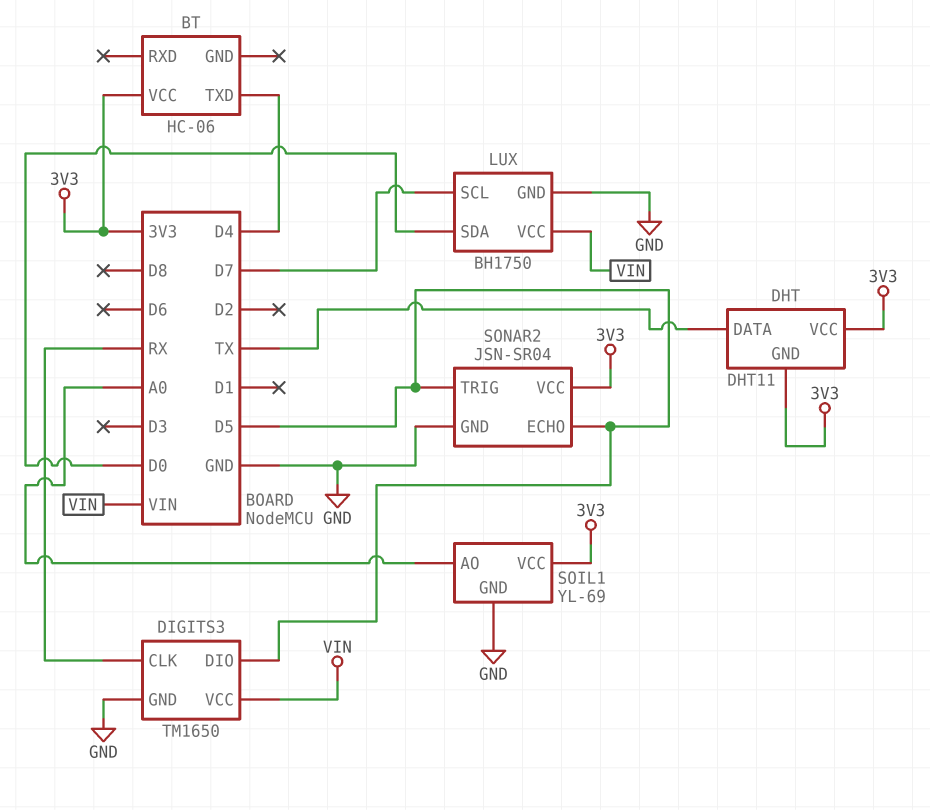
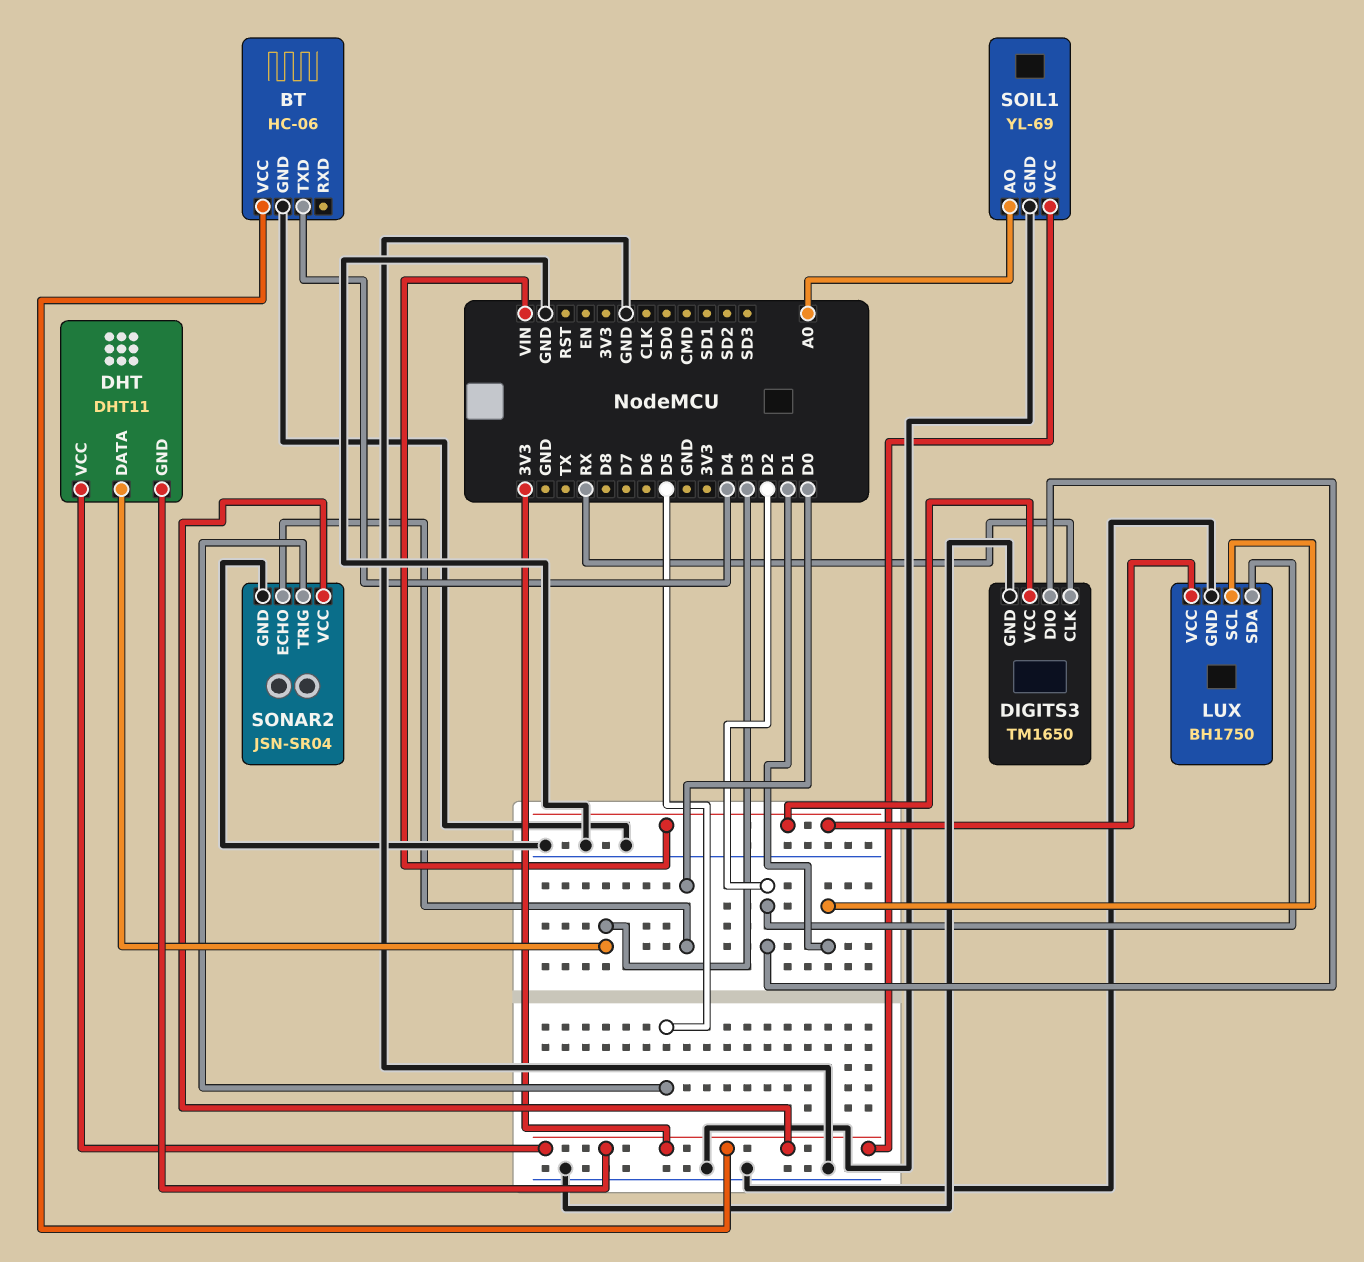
BT pin GND: none -> GND
DHT pin DATA: TX -> D3
DIGITS3 pin DIO: D5 -> D2
LUX pin SCL: D7 -> D1
LUX pin SDA: D0 -> D2
SONAR2 pin ECHO: D5 -> D0

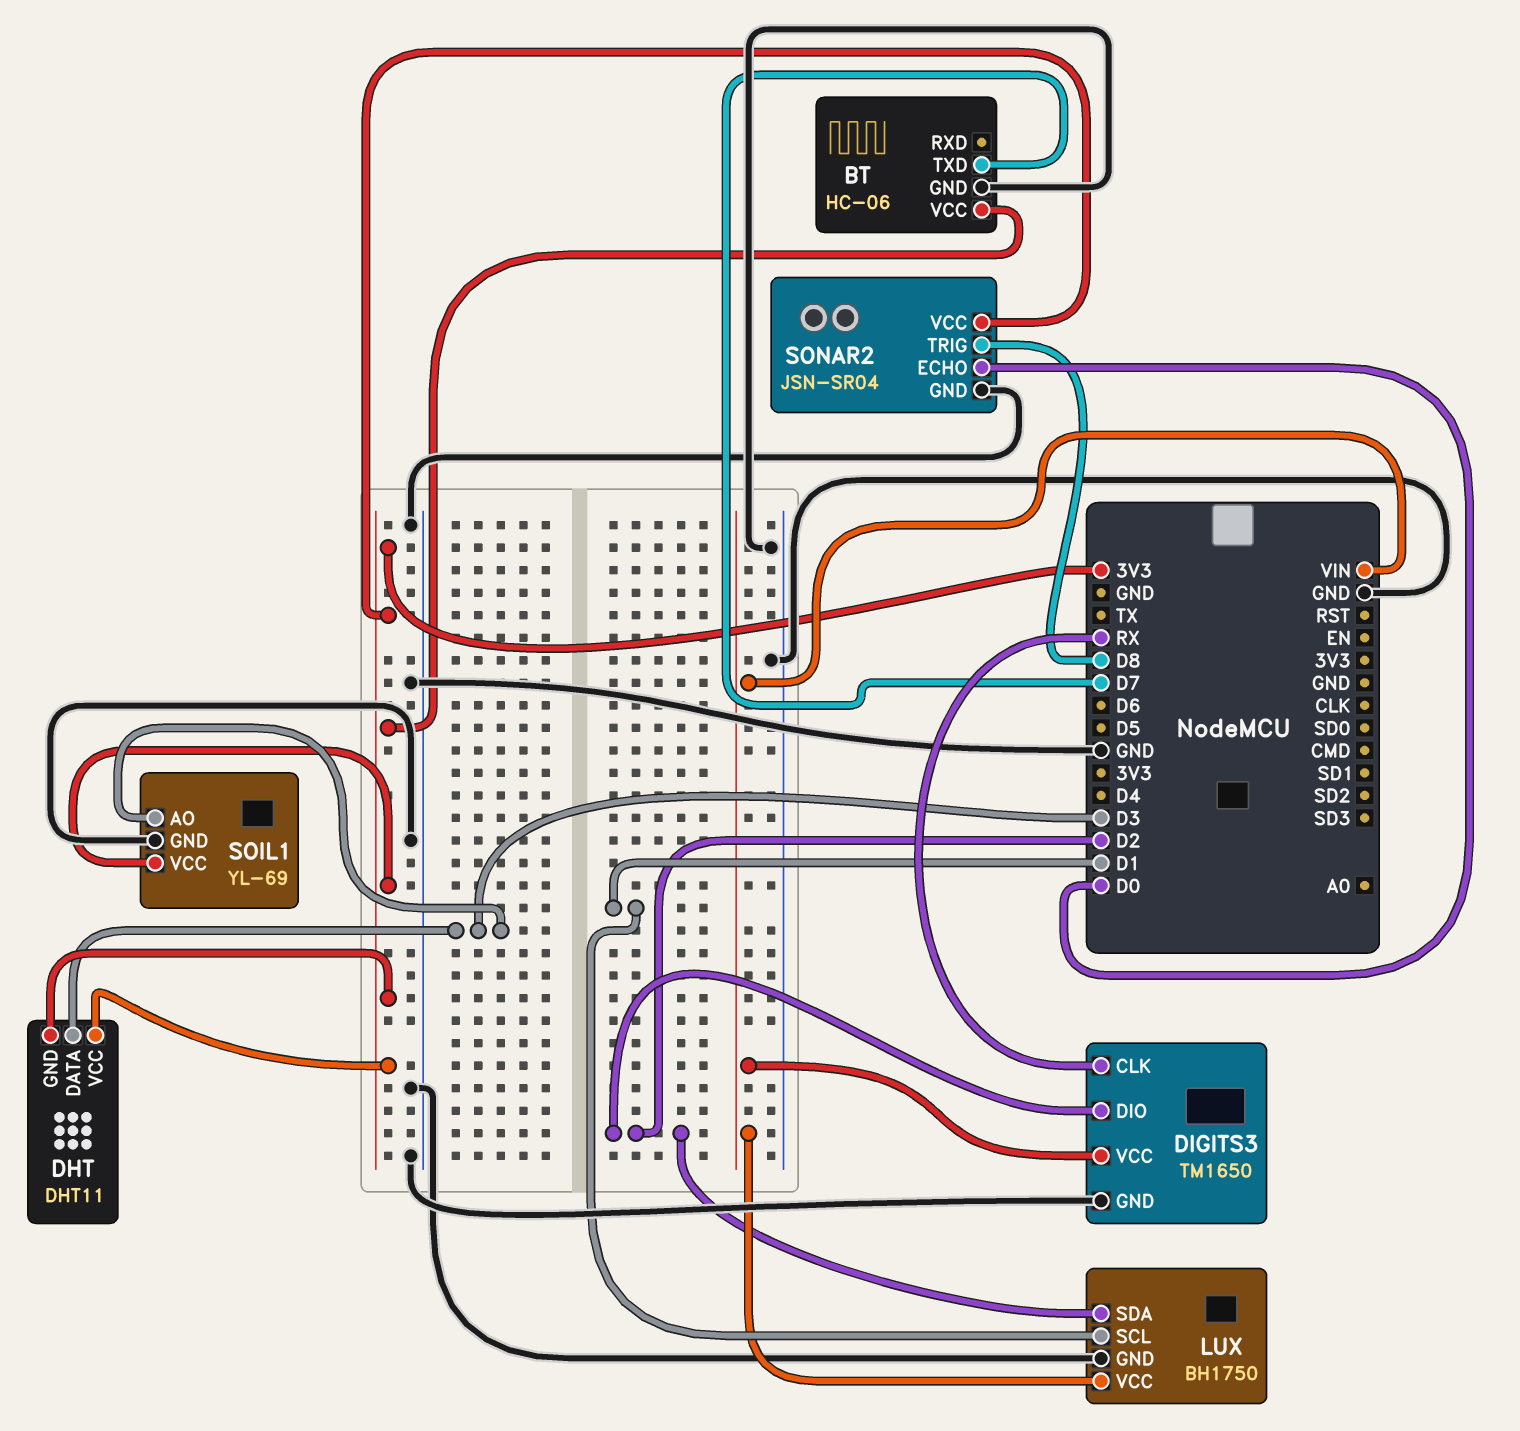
BT pin TXD: D4 -> D7
SOIL1 pin AO: A0 -> D3
SONAR2 pin TRIG: D5 -> D8

